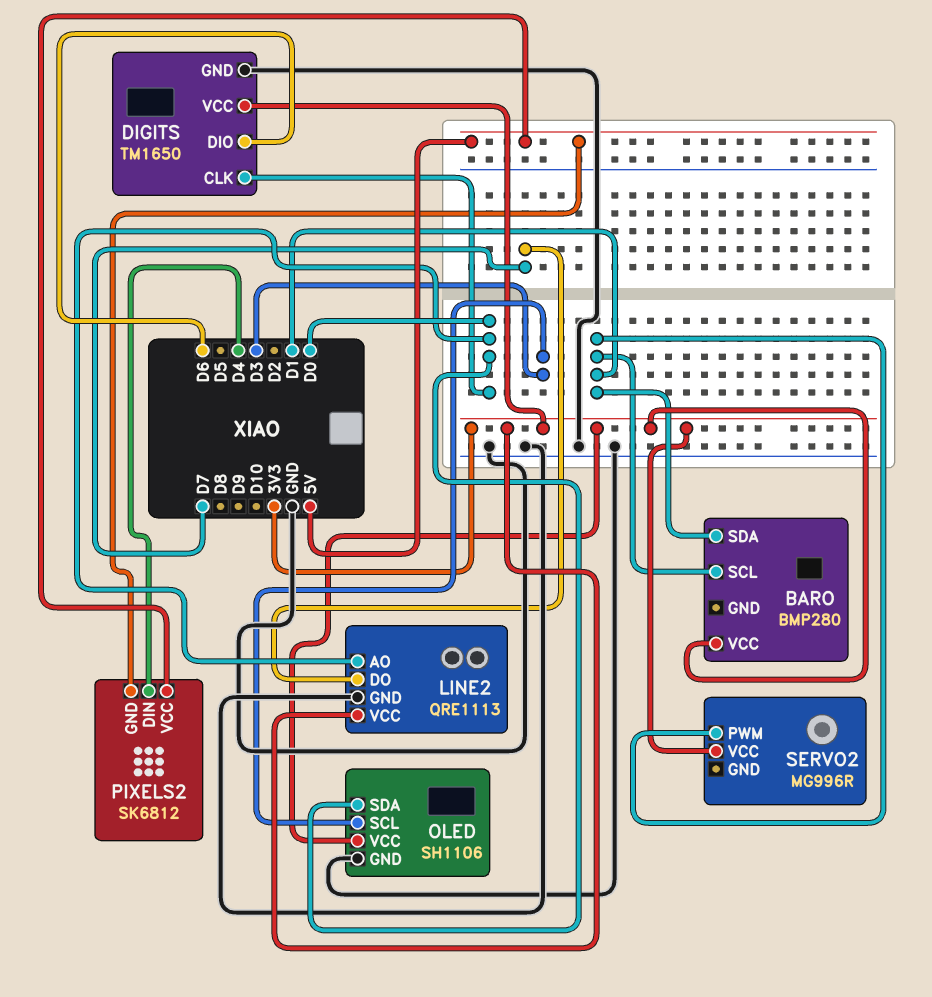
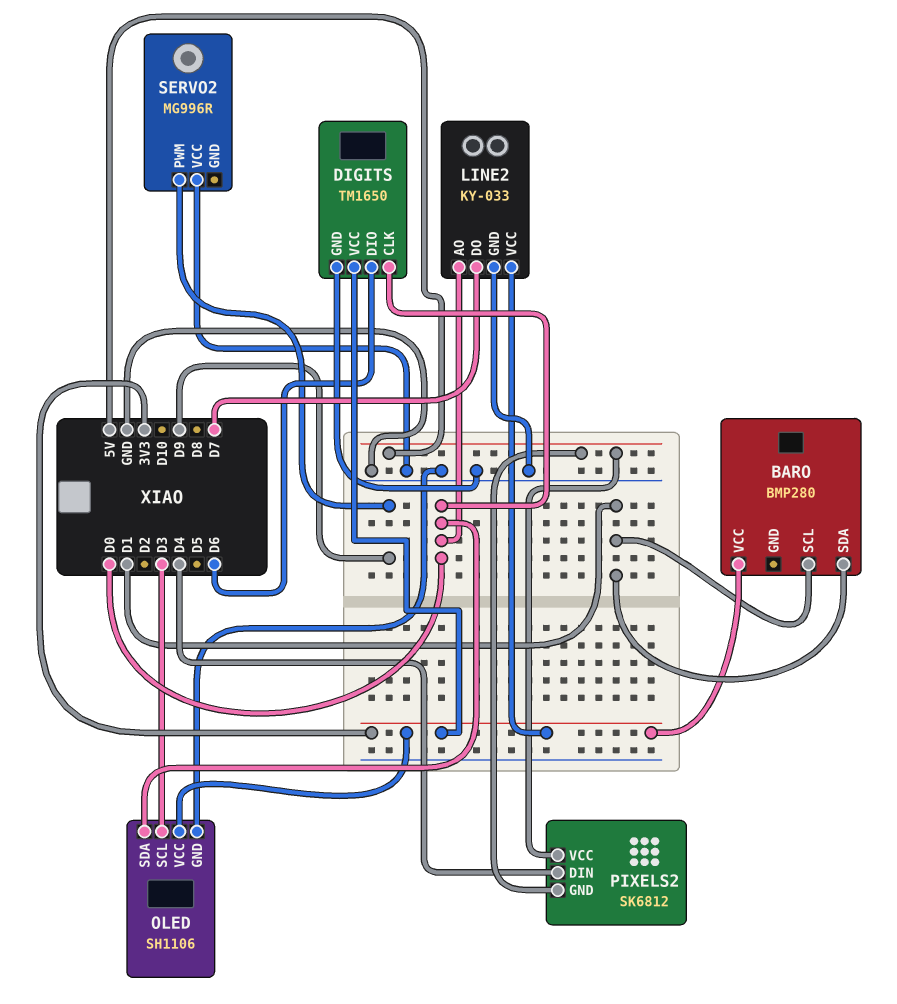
LINE2: QRE1113 -> KY-033
SERVO2 pin PWM: D1 -> D9
SERVO2 pin VCC: 3V3 -> GND

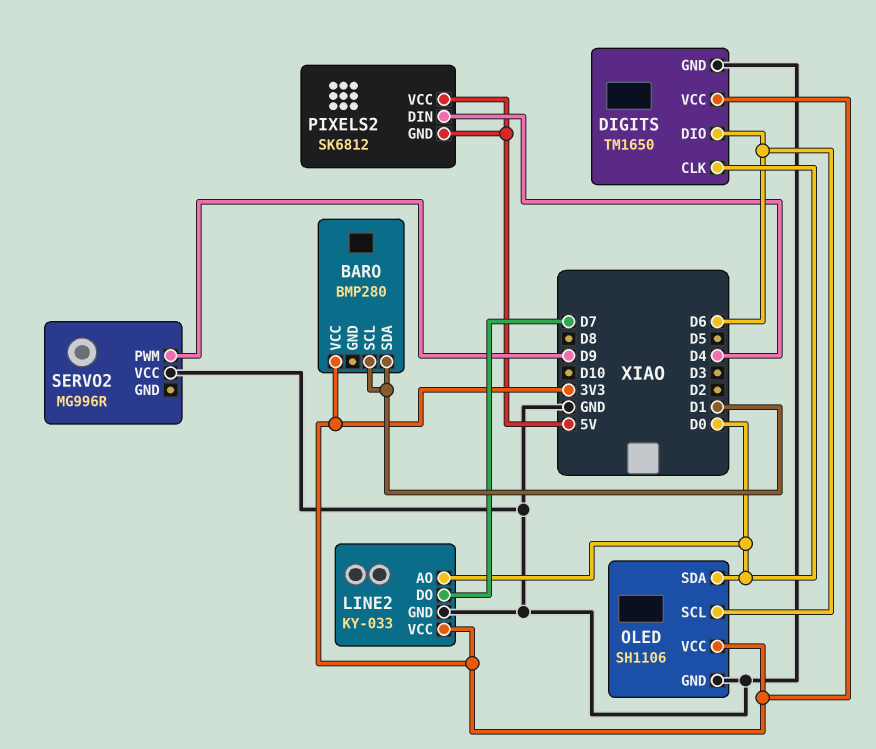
OLED pin SCL: D3 -> D6

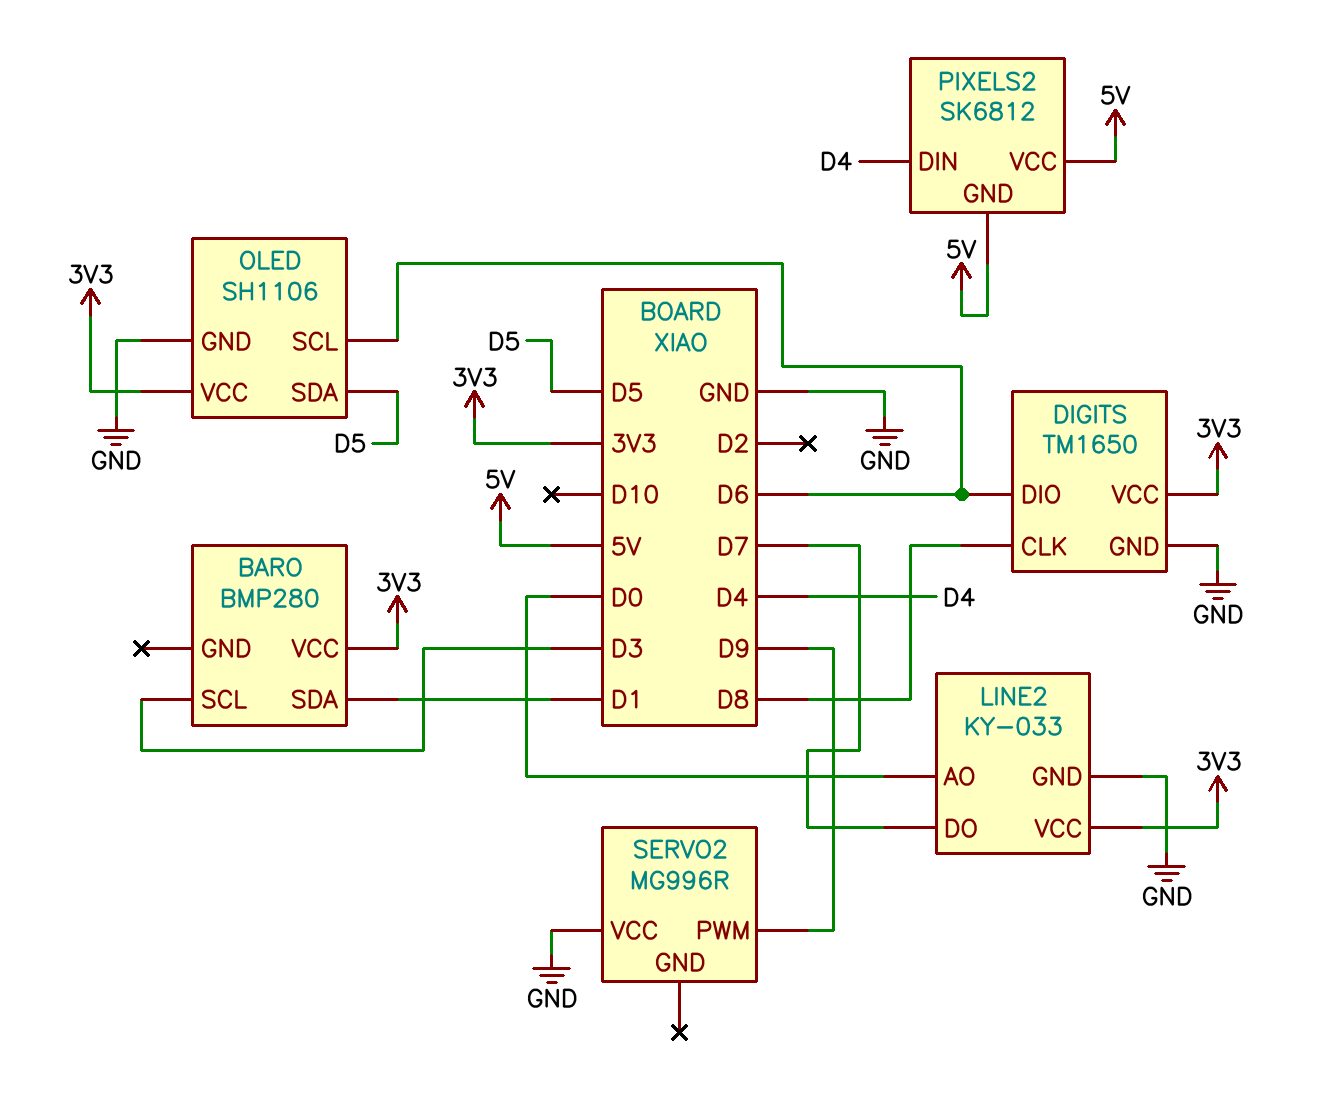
BARO pin SCL: D1 -> D3
DIGITS pin CLK: D0 -> D8
OLED pin SDA: D0 -> D5

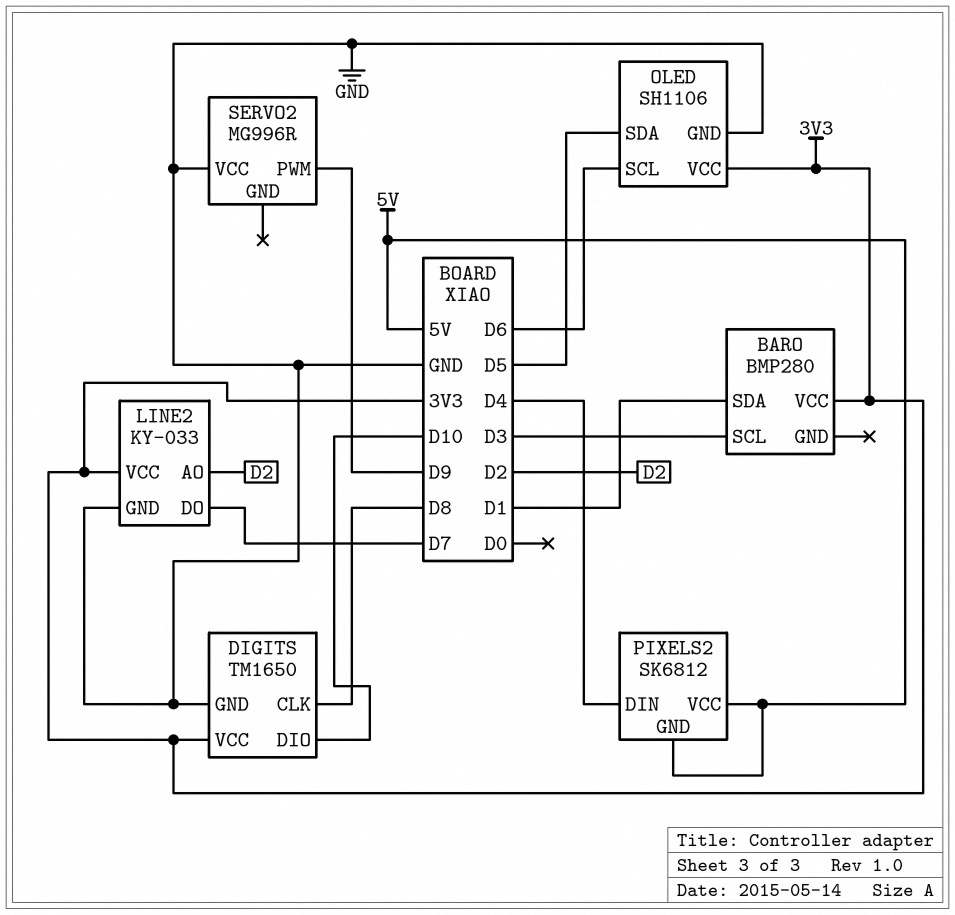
DIGITS pin DIO: D6 -> D10
LINE2 pin AO: D0 -> D2

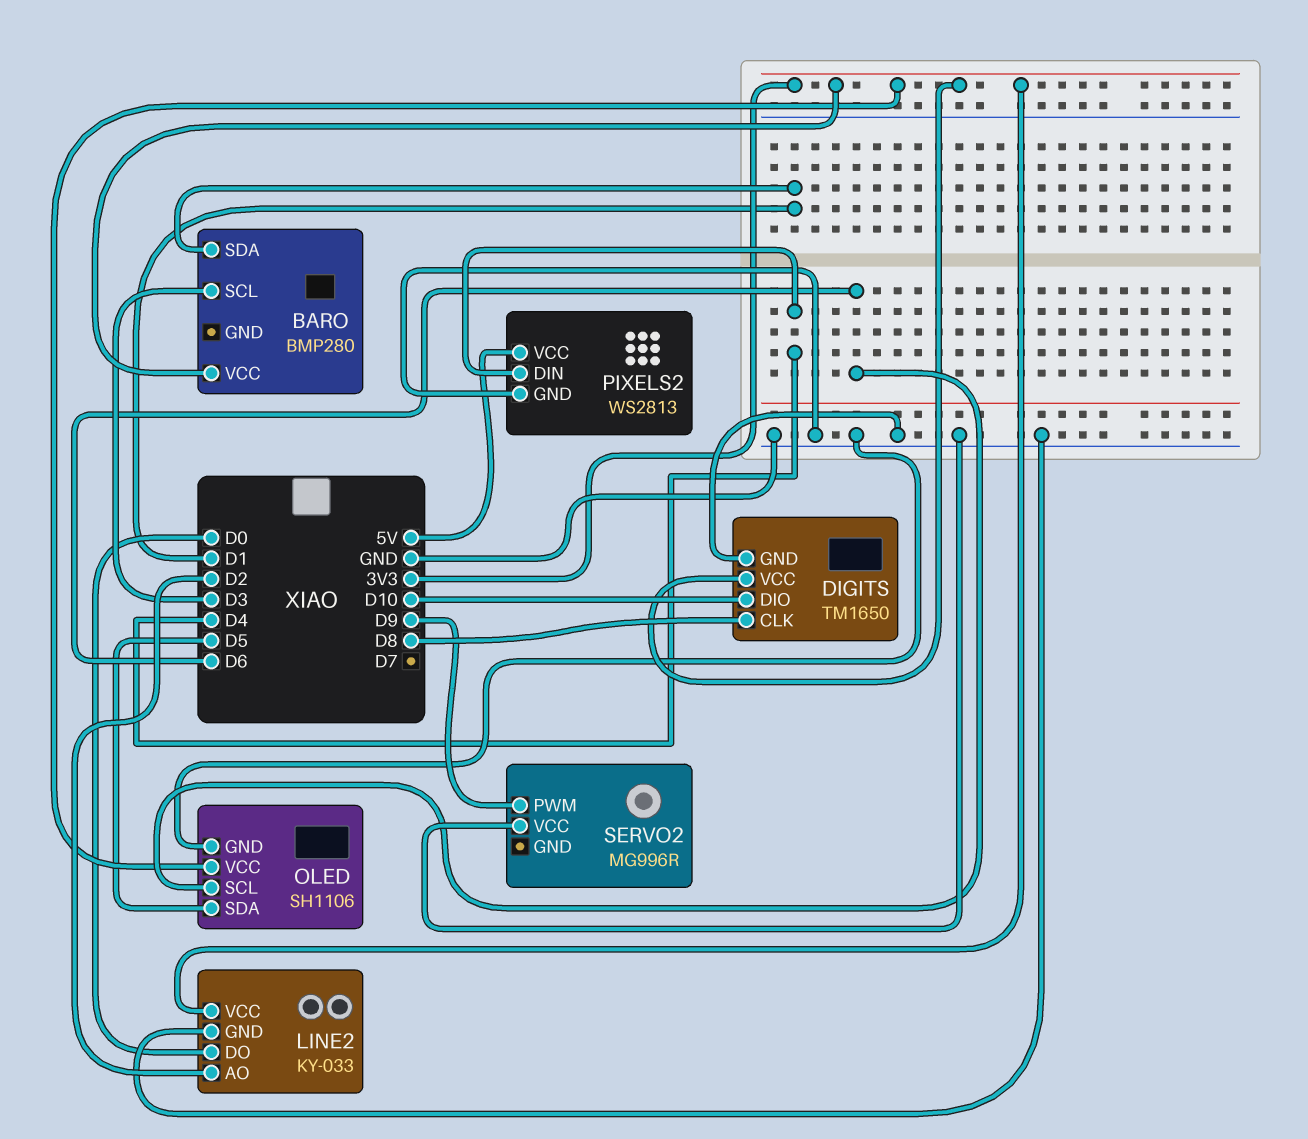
LINE2 pin DO: D7 -> D0
PIXELS2: SK6812 -> WS2813
PIXELS2 pin GND: 5V -> GND

